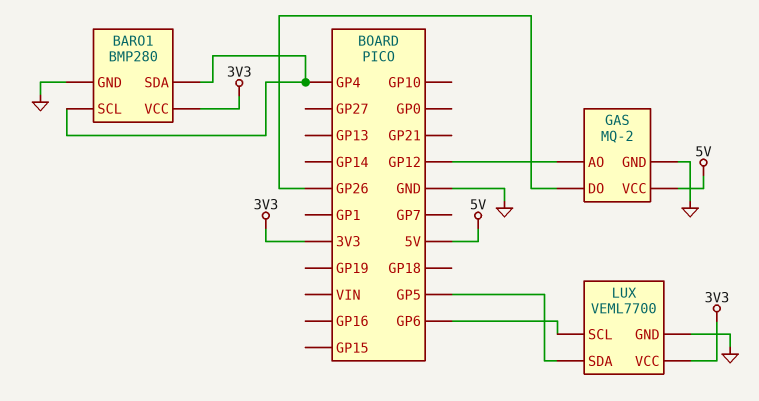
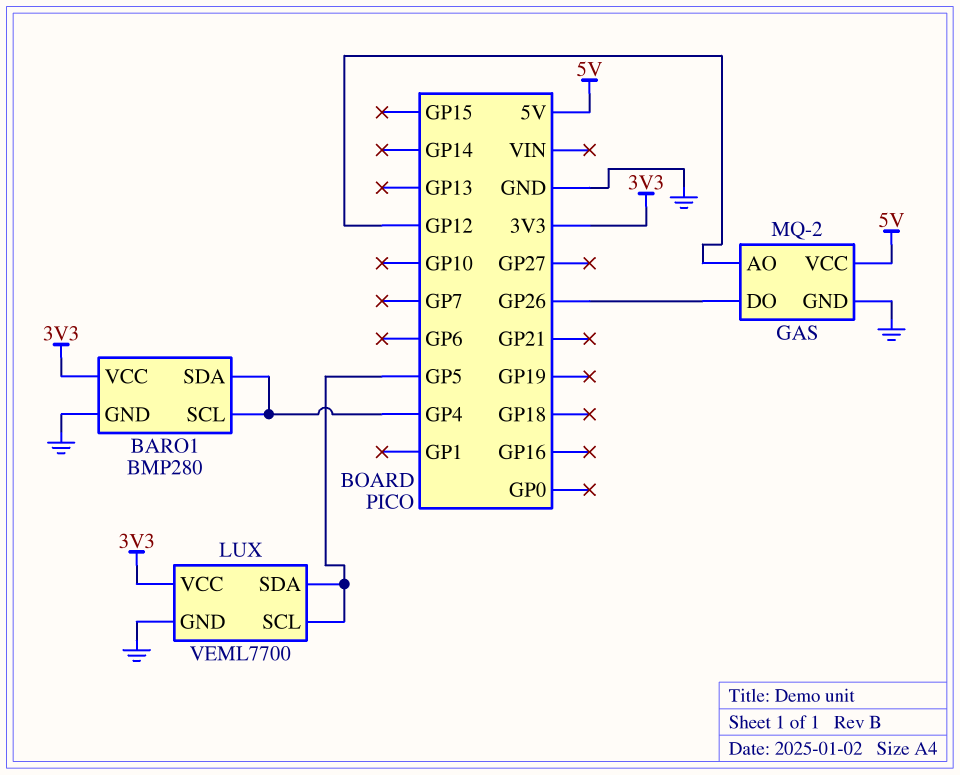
LUX pin SCL: GP6 -> GP5

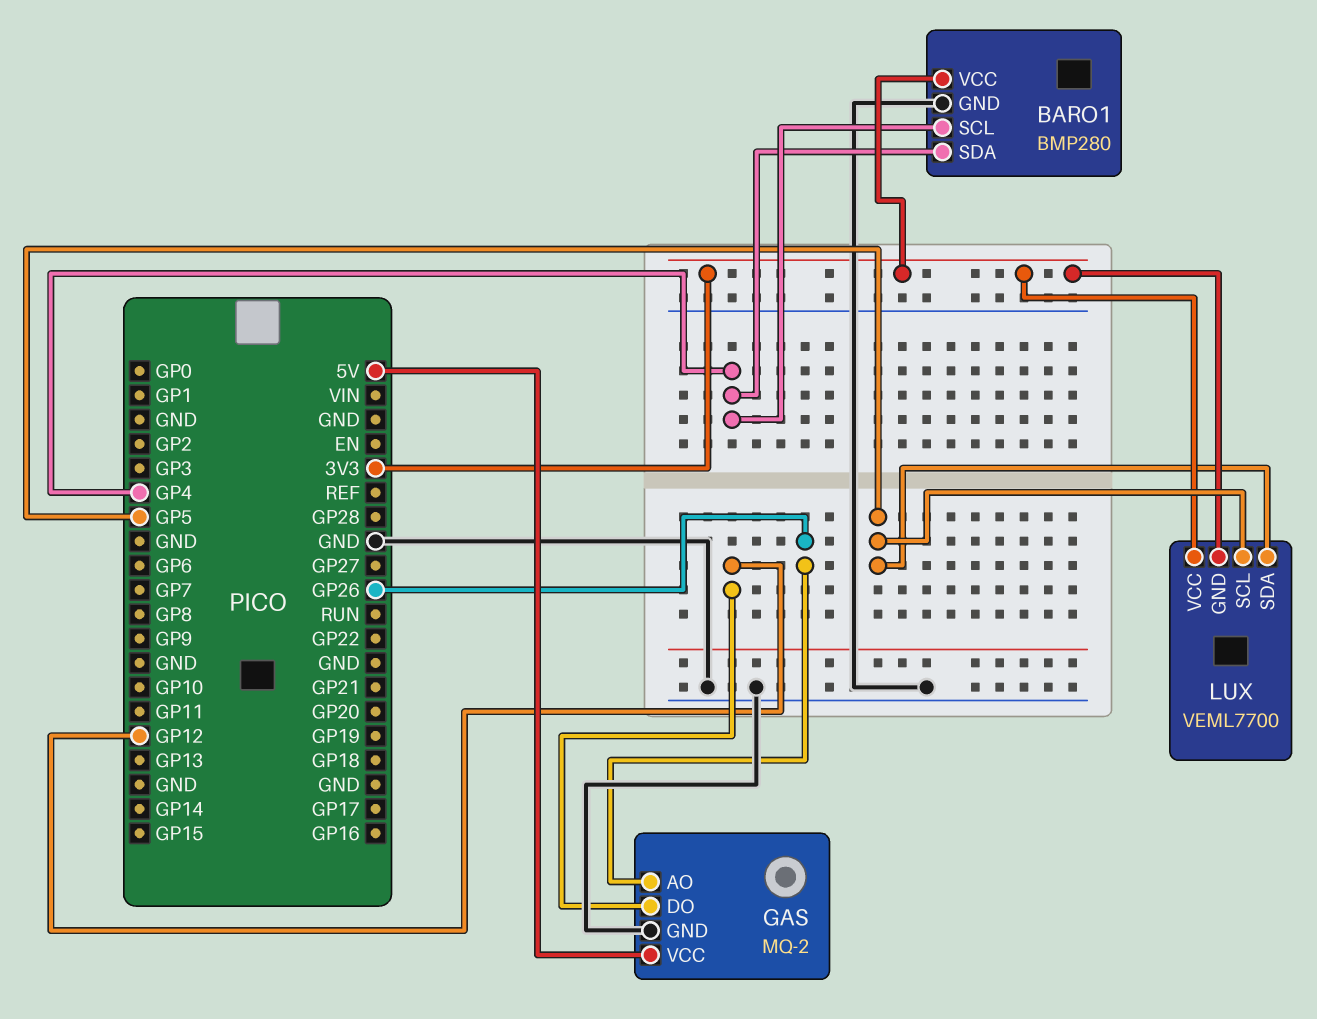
GAS pin AO: GP12 -> GP26
GAS pin DO: GP26 -> GP12
LUX pin GND: GND -> 3V3

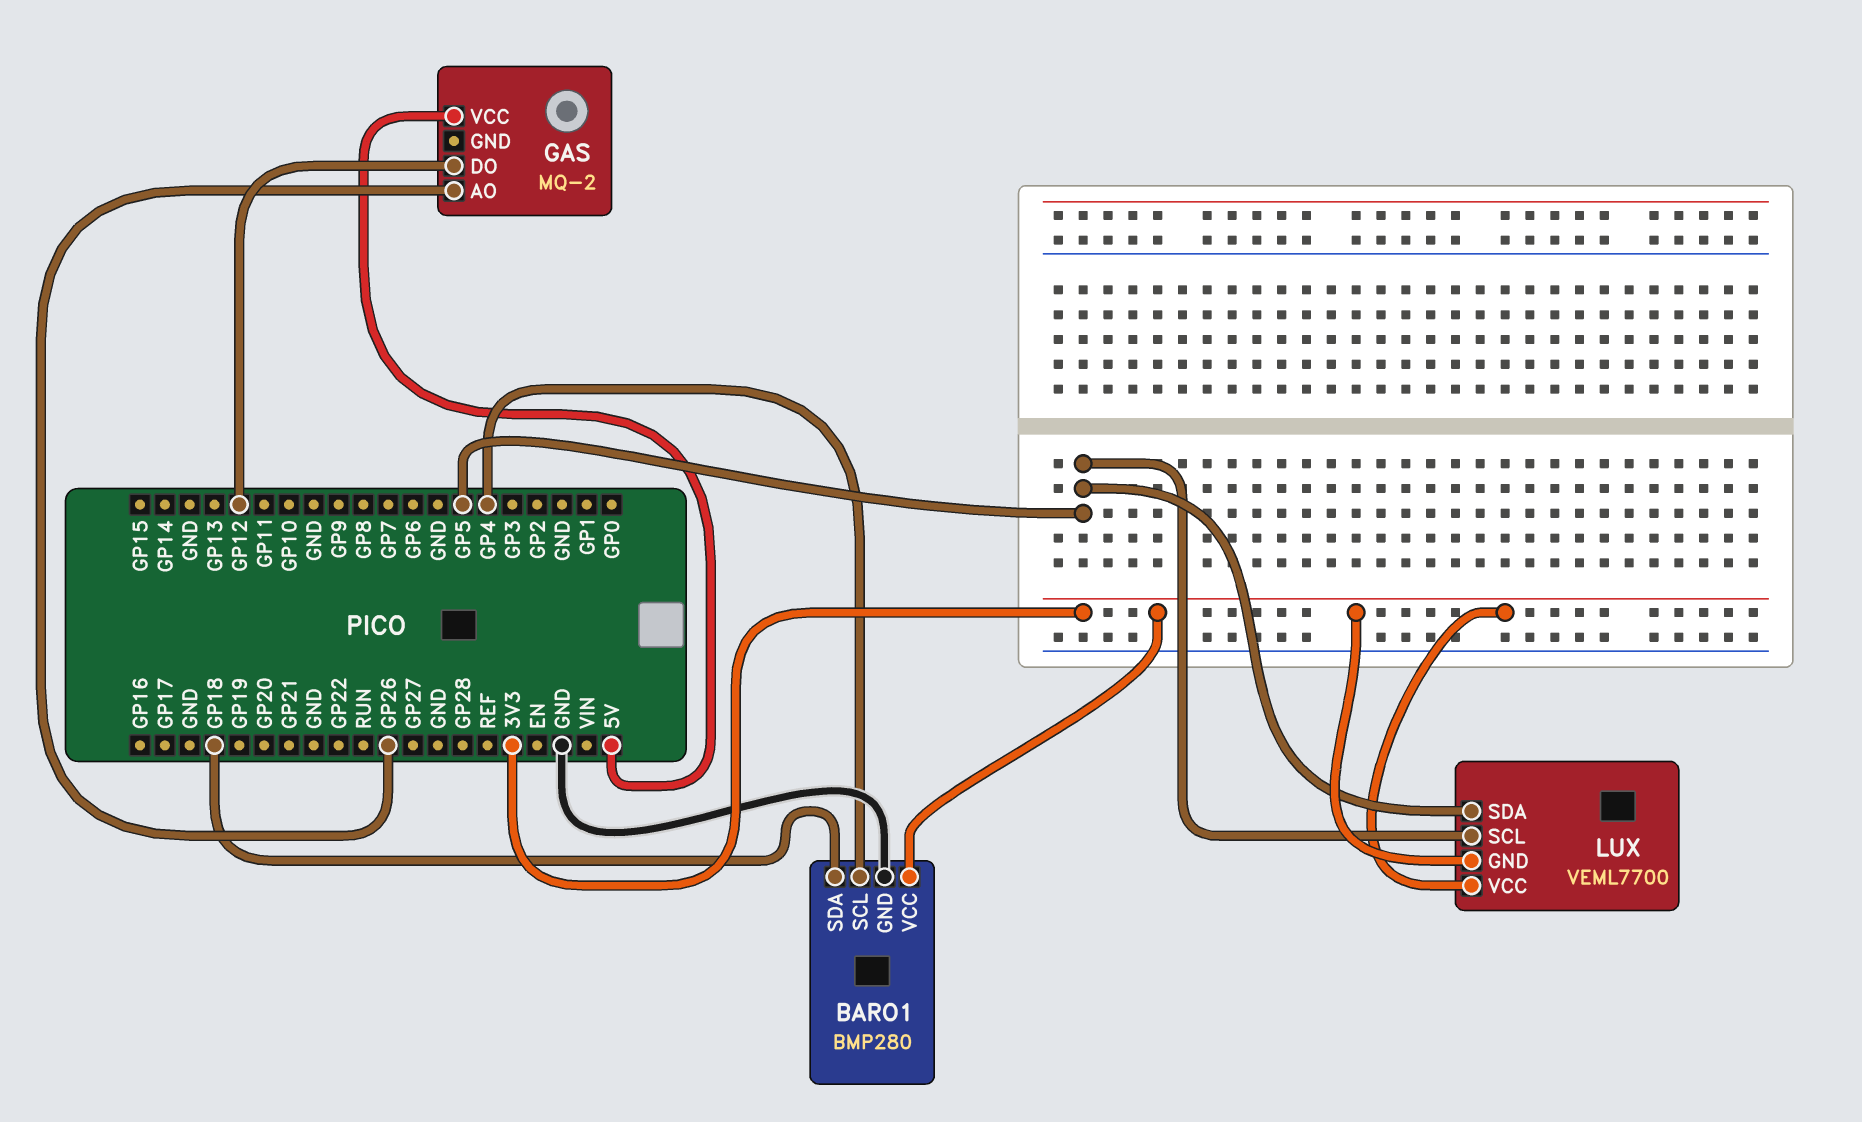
BARO1 pin SDA: GP4 -> GP18
GAS pin GND: GND -> none

